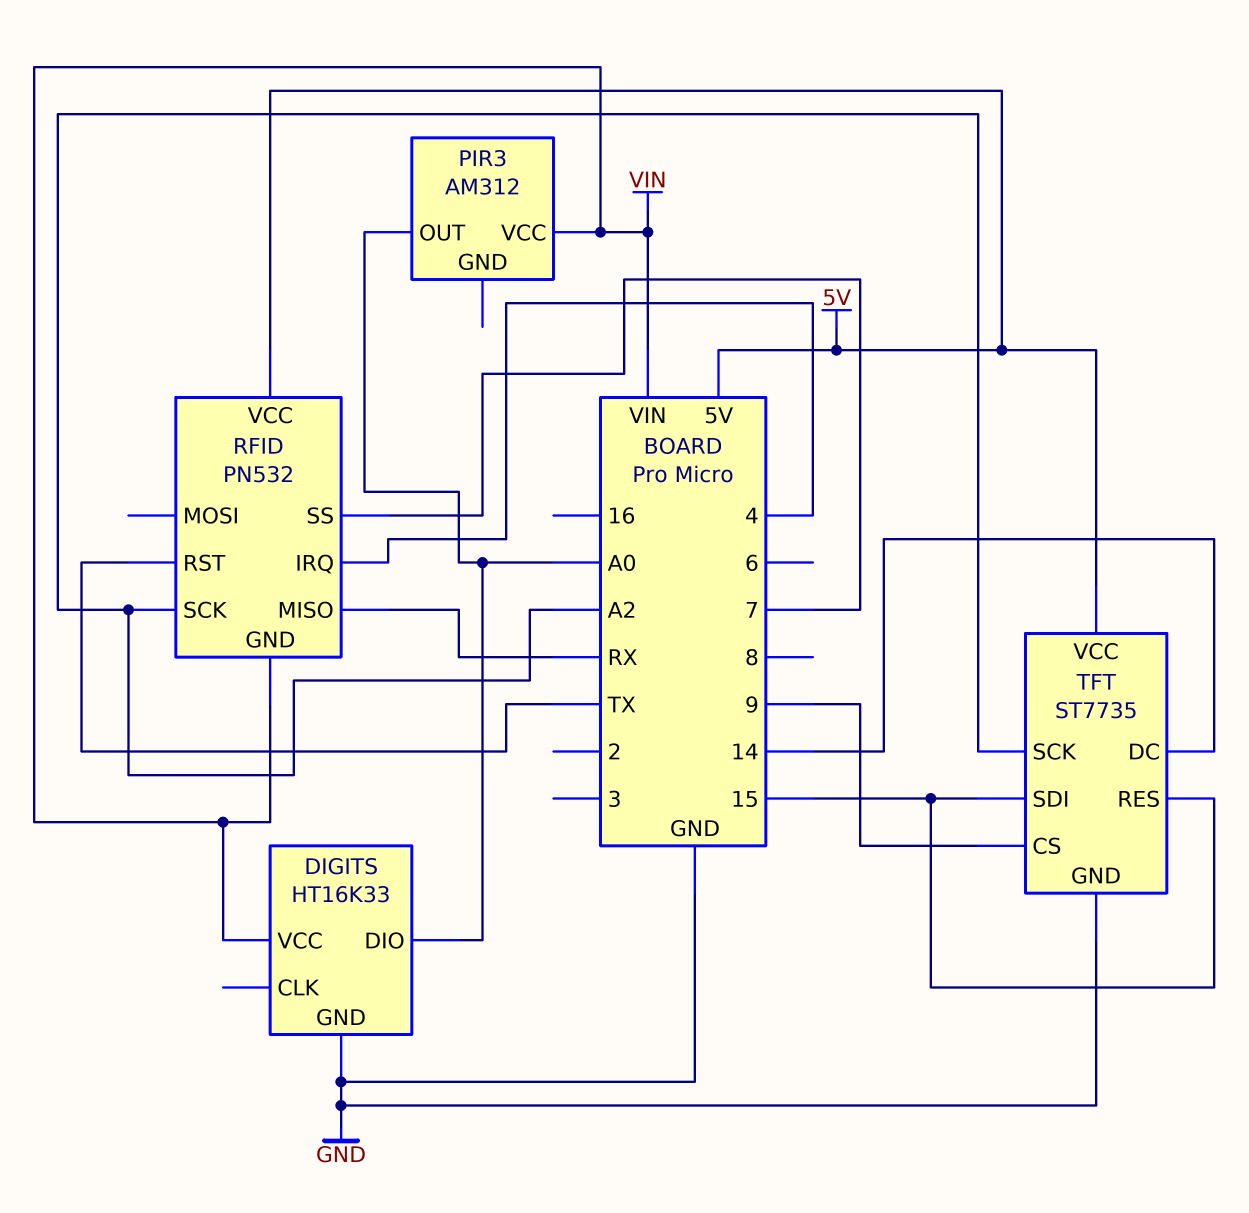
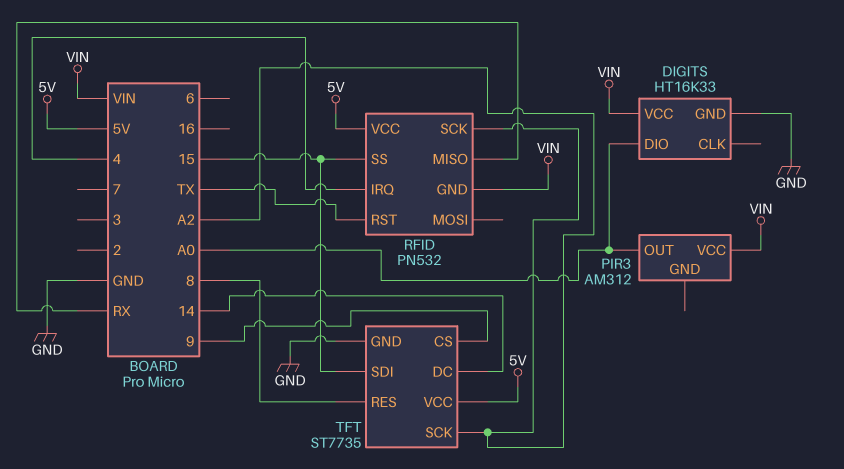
RFID pin SS: 7 -> 15
TFT pin RES: 15 -> 8

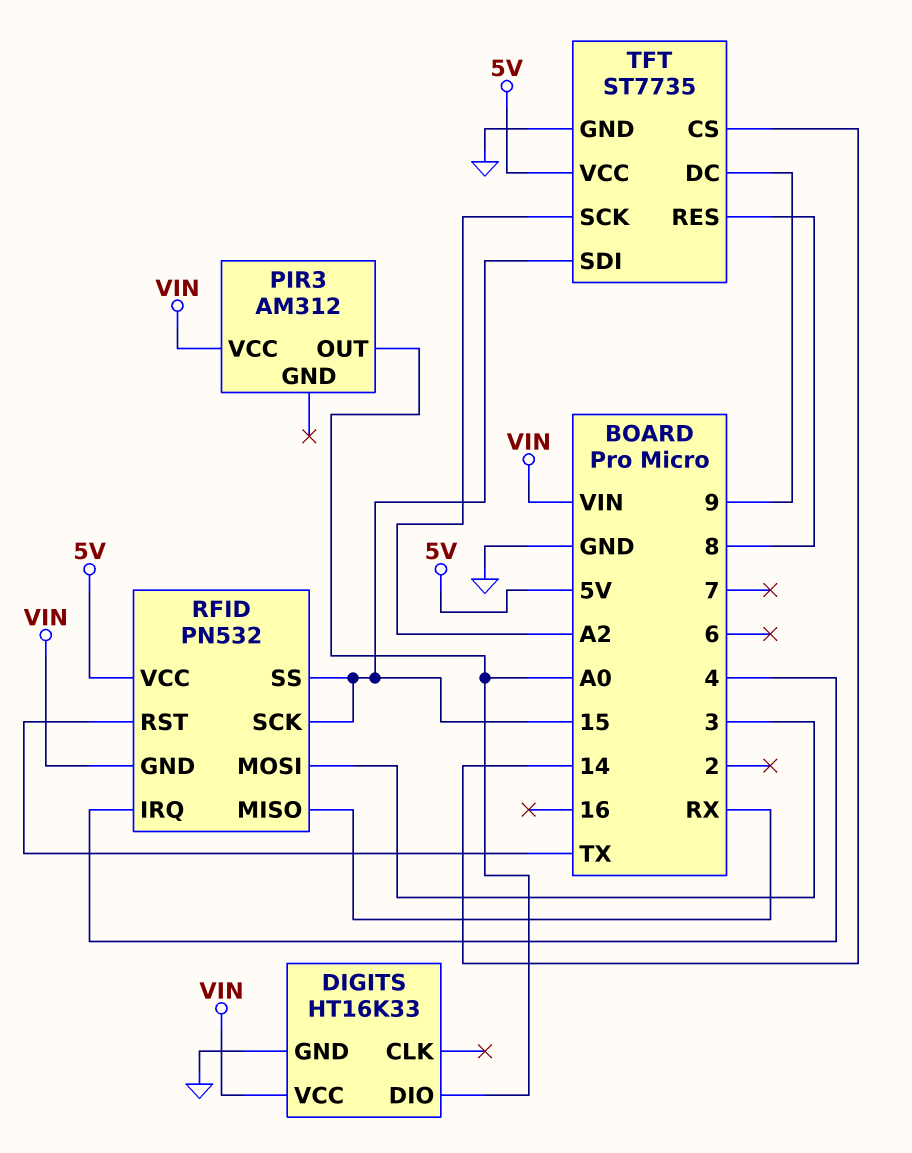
RFID pin MOSI: none -> 3
RFID pin SCK: A2 -> 15
TFT pin CS: 9 -> 14
TFT pin DC: 14 -> 9

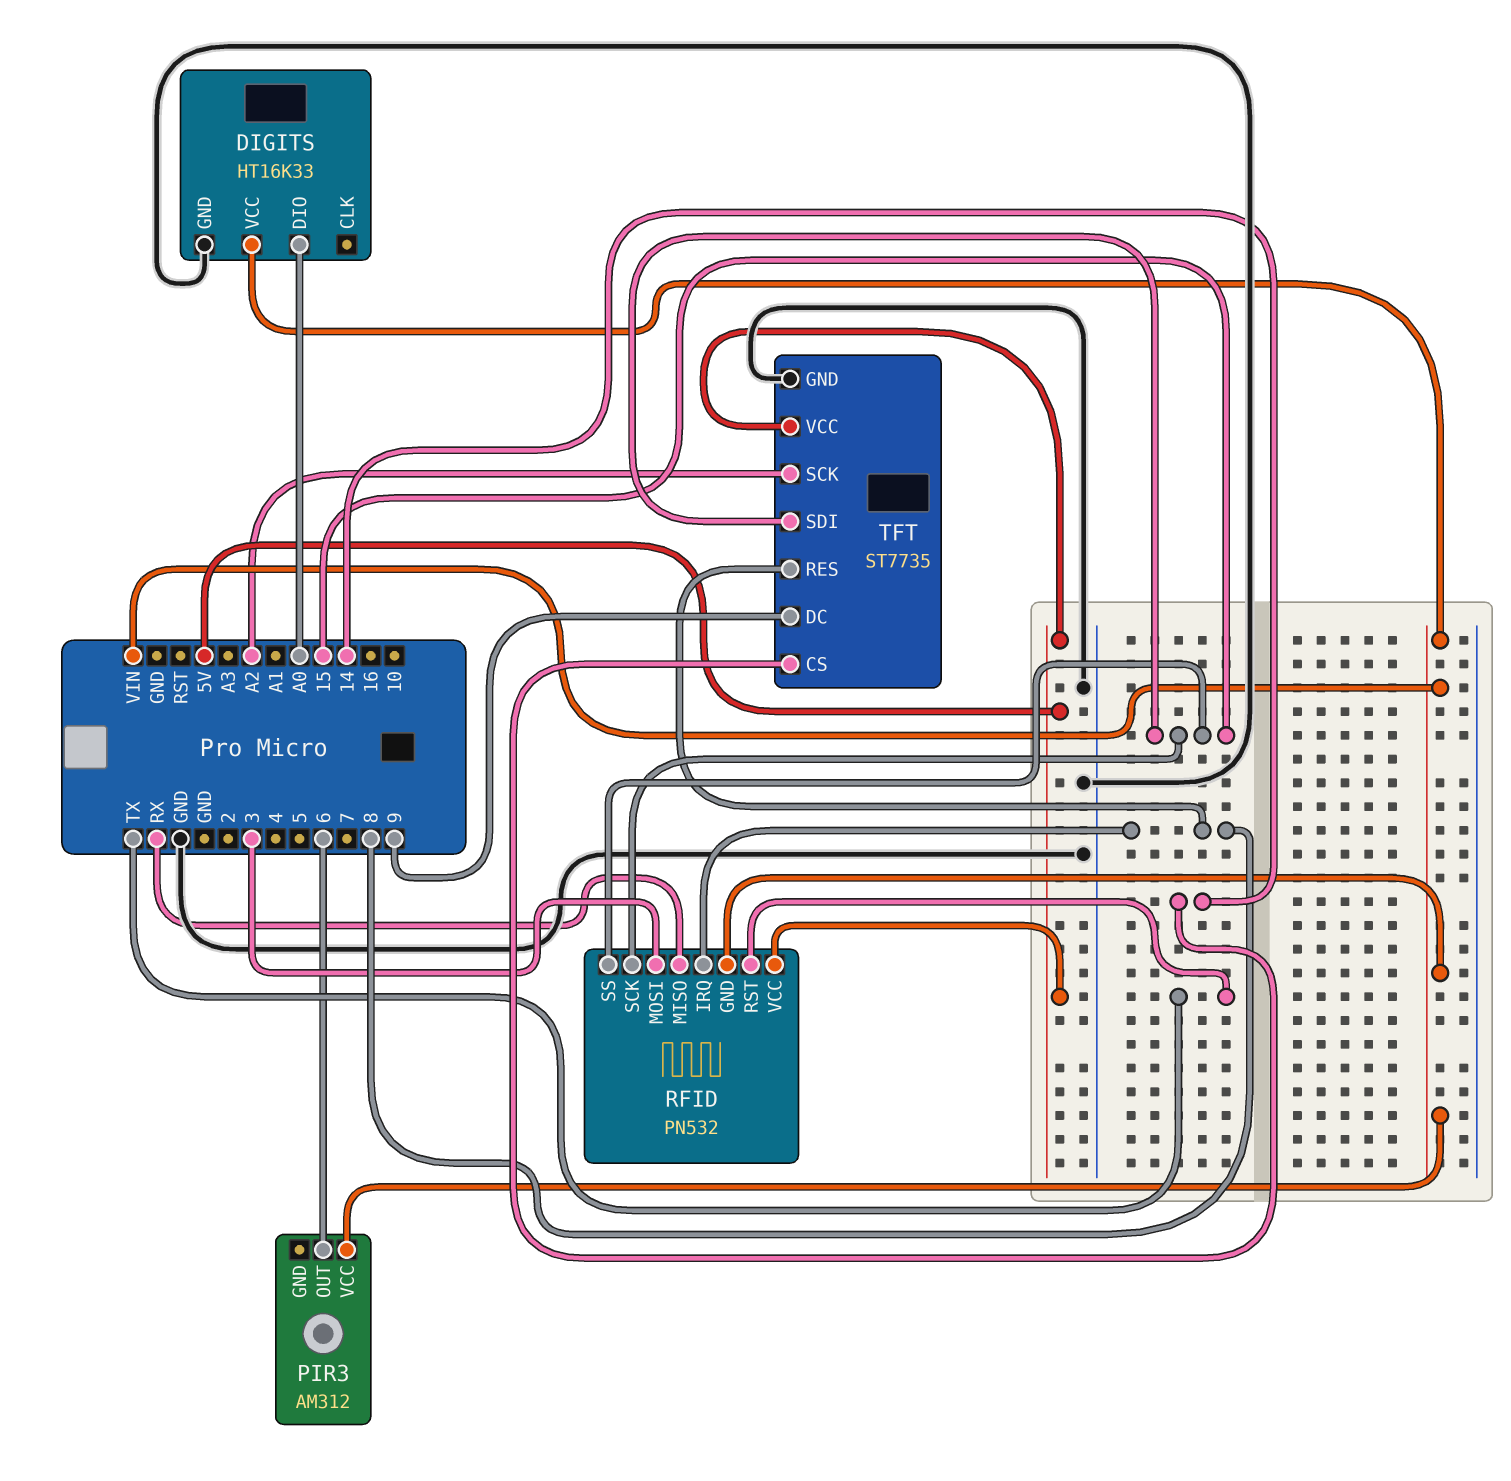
PIR3 pin OUT: A0 -> 6
RFID pin IRQ: 4 -> 8

